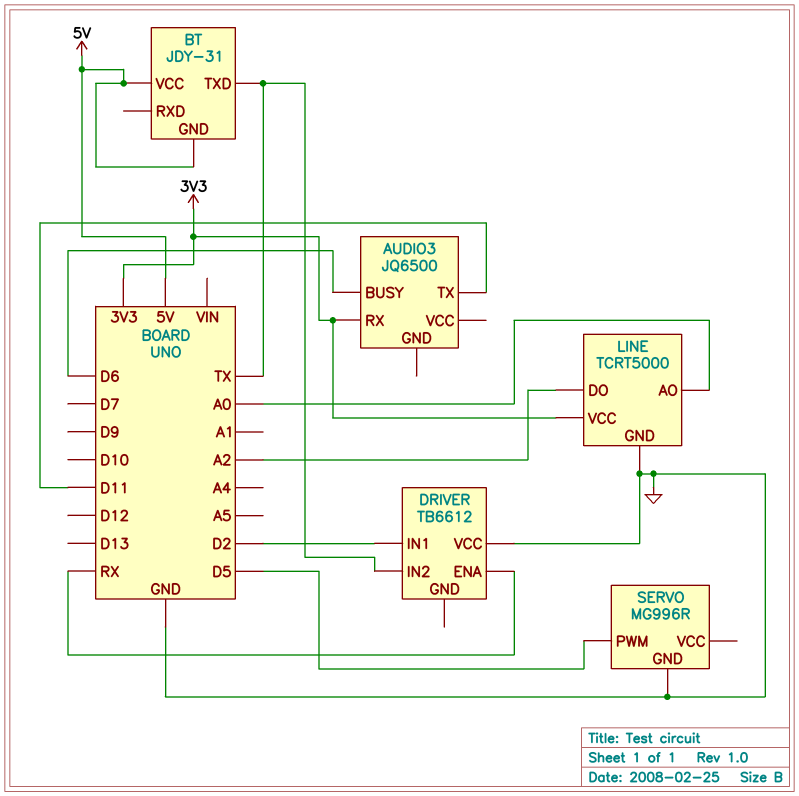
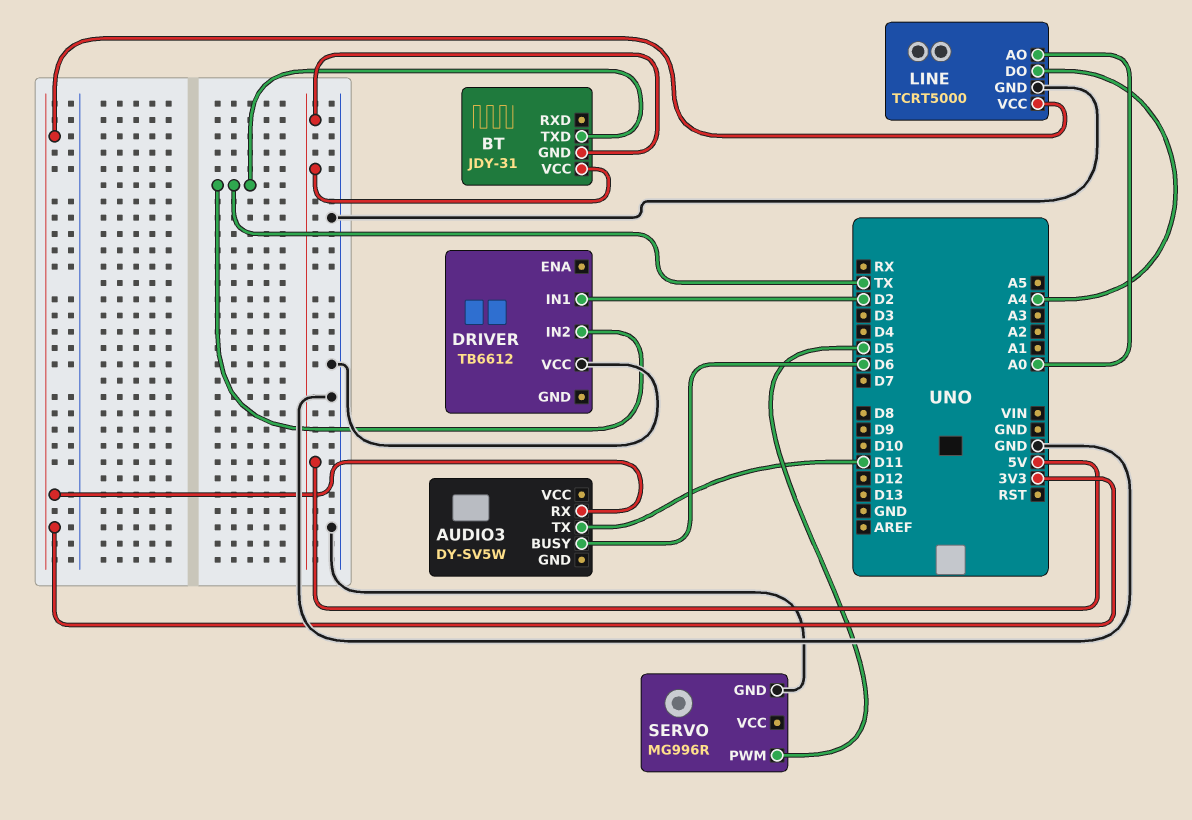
AUDIO3: JQ6500 -> DY-SV5W
DRIVER pin ENA: RX -> none
LINE pin DO: A2 -> A4

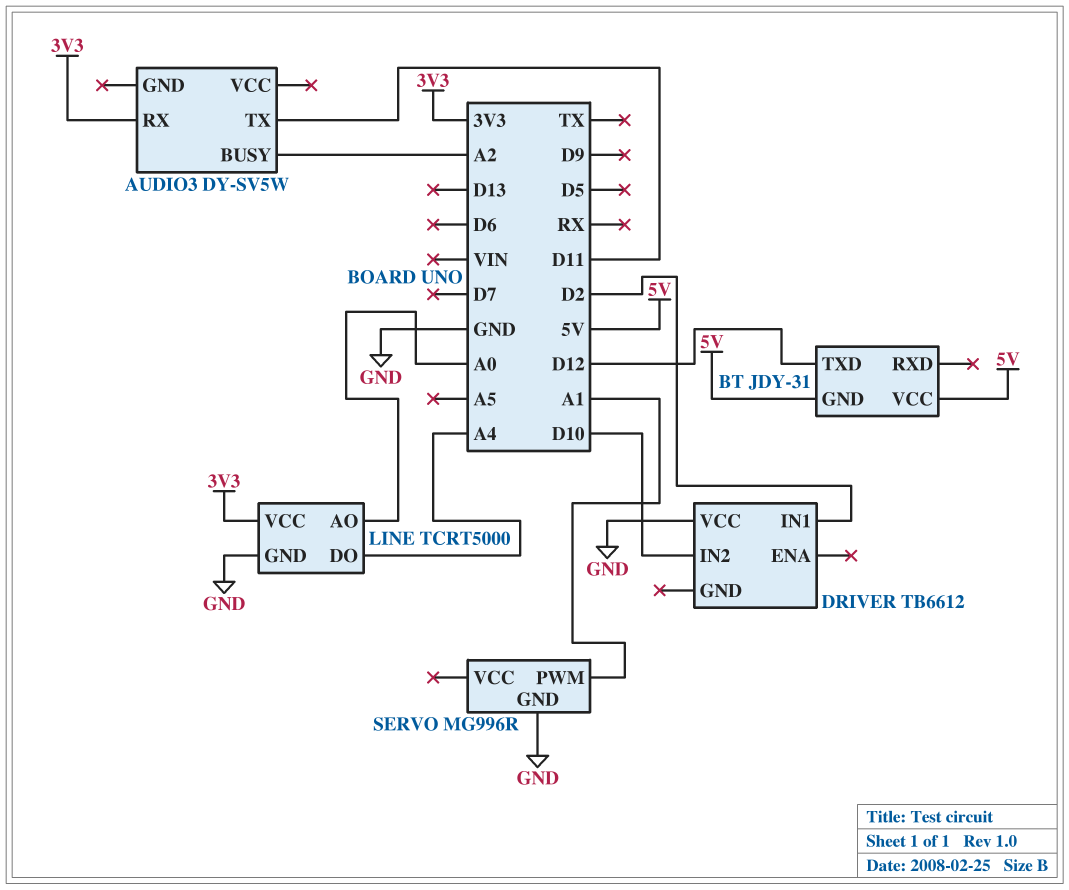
AUDIO3 pin BUSY: D6 -> A2
BT pin TXD: TX -> D12
DRIVER pin IN2: TX -> D10
SERVO pin PWM: D5 -> A1

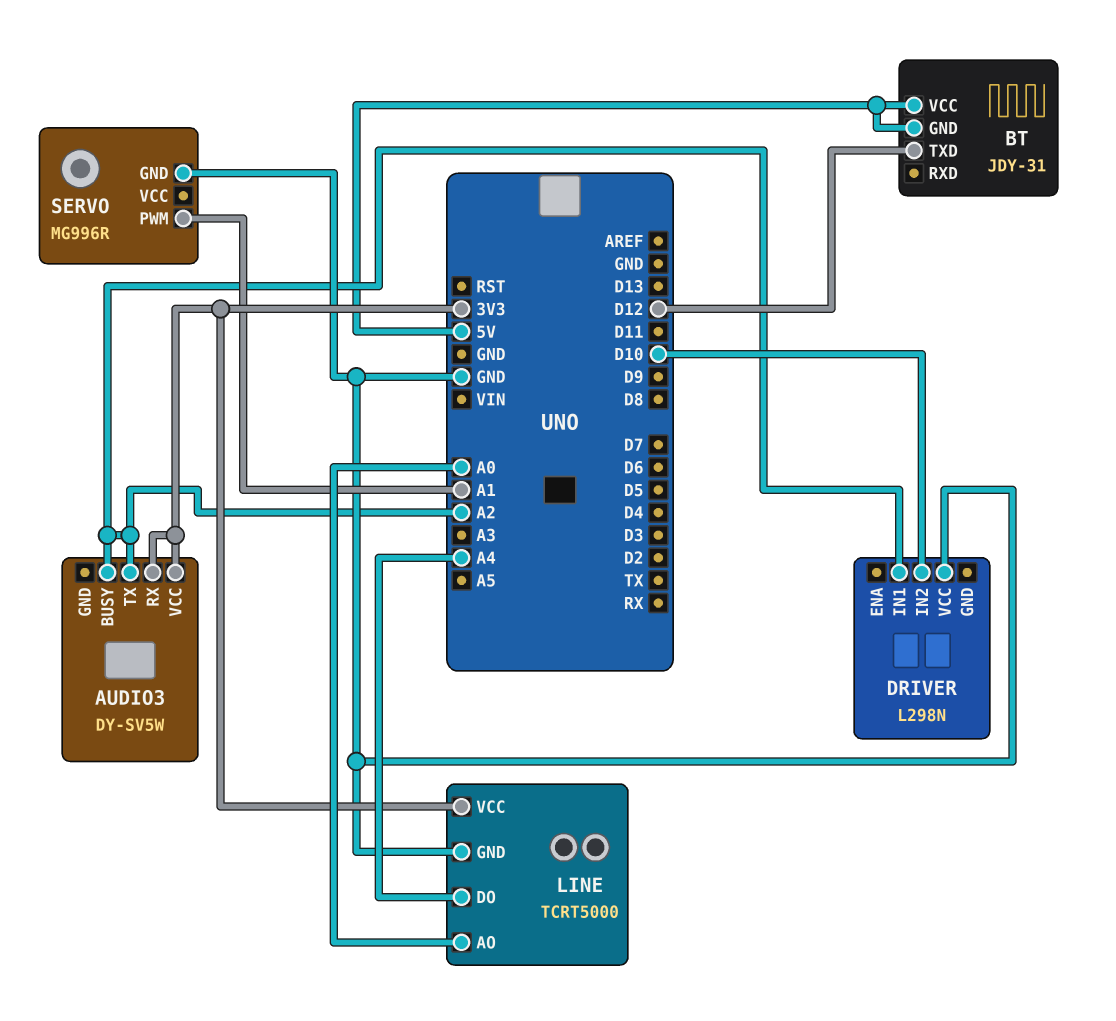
AUDIO3 pin TX: D11 -> A2
AUDIO3 pin VCC: none -> 3V3
DRIVER: TB6612 -> L298N
DRIVER pin IN1: D2 -> A2

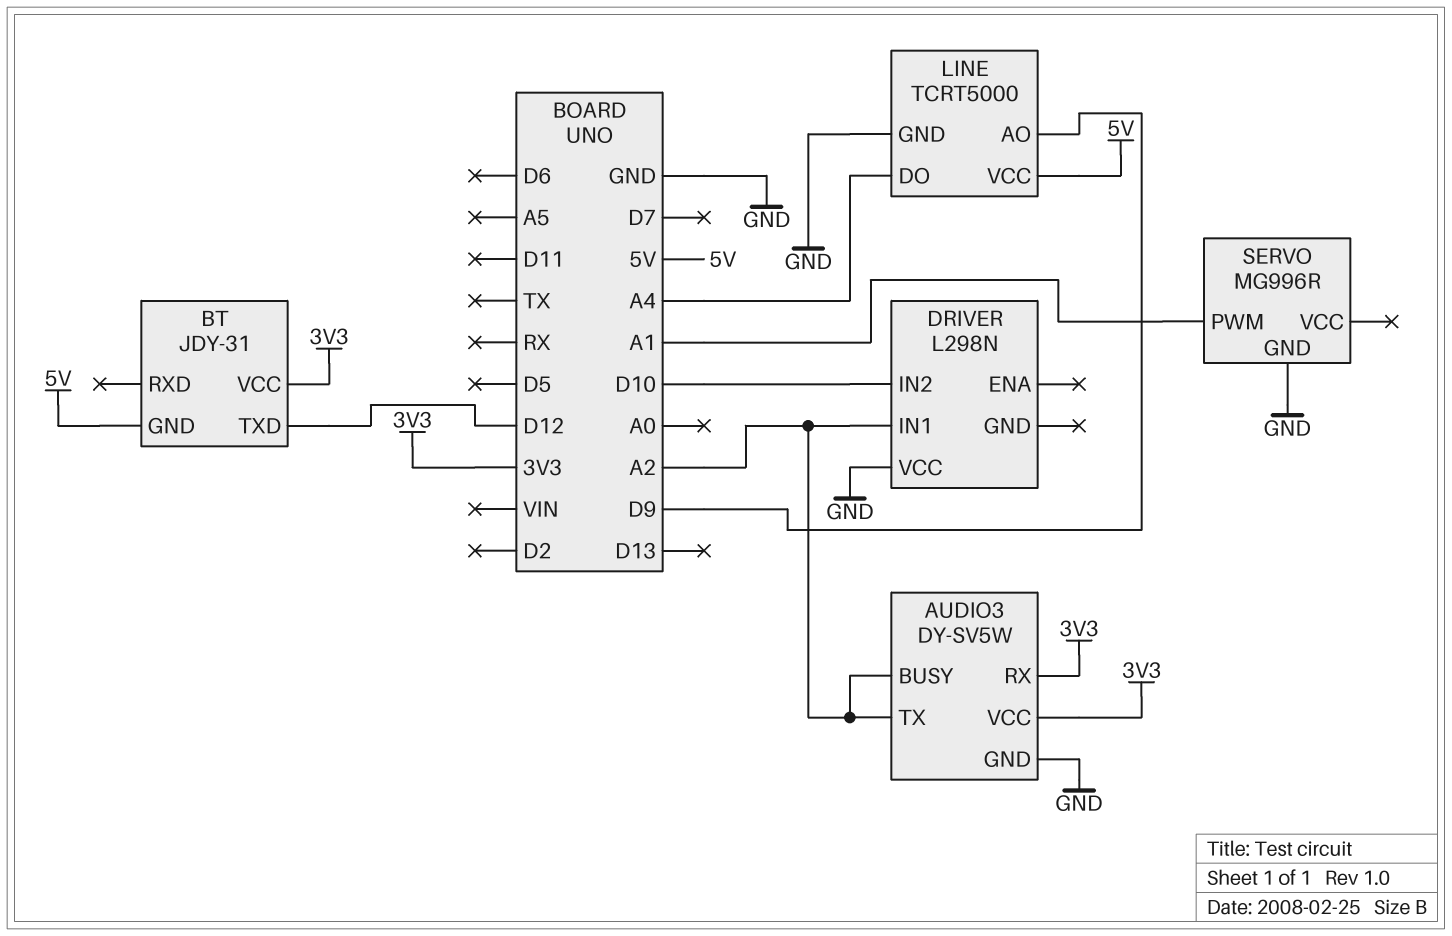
AUDIO3 pin GND: none -> GND
BT pin VCC: 5V -> 3V3
LINE pin AO: A0 -> D9
LINE pin VCC: 3V3 -> 5V

